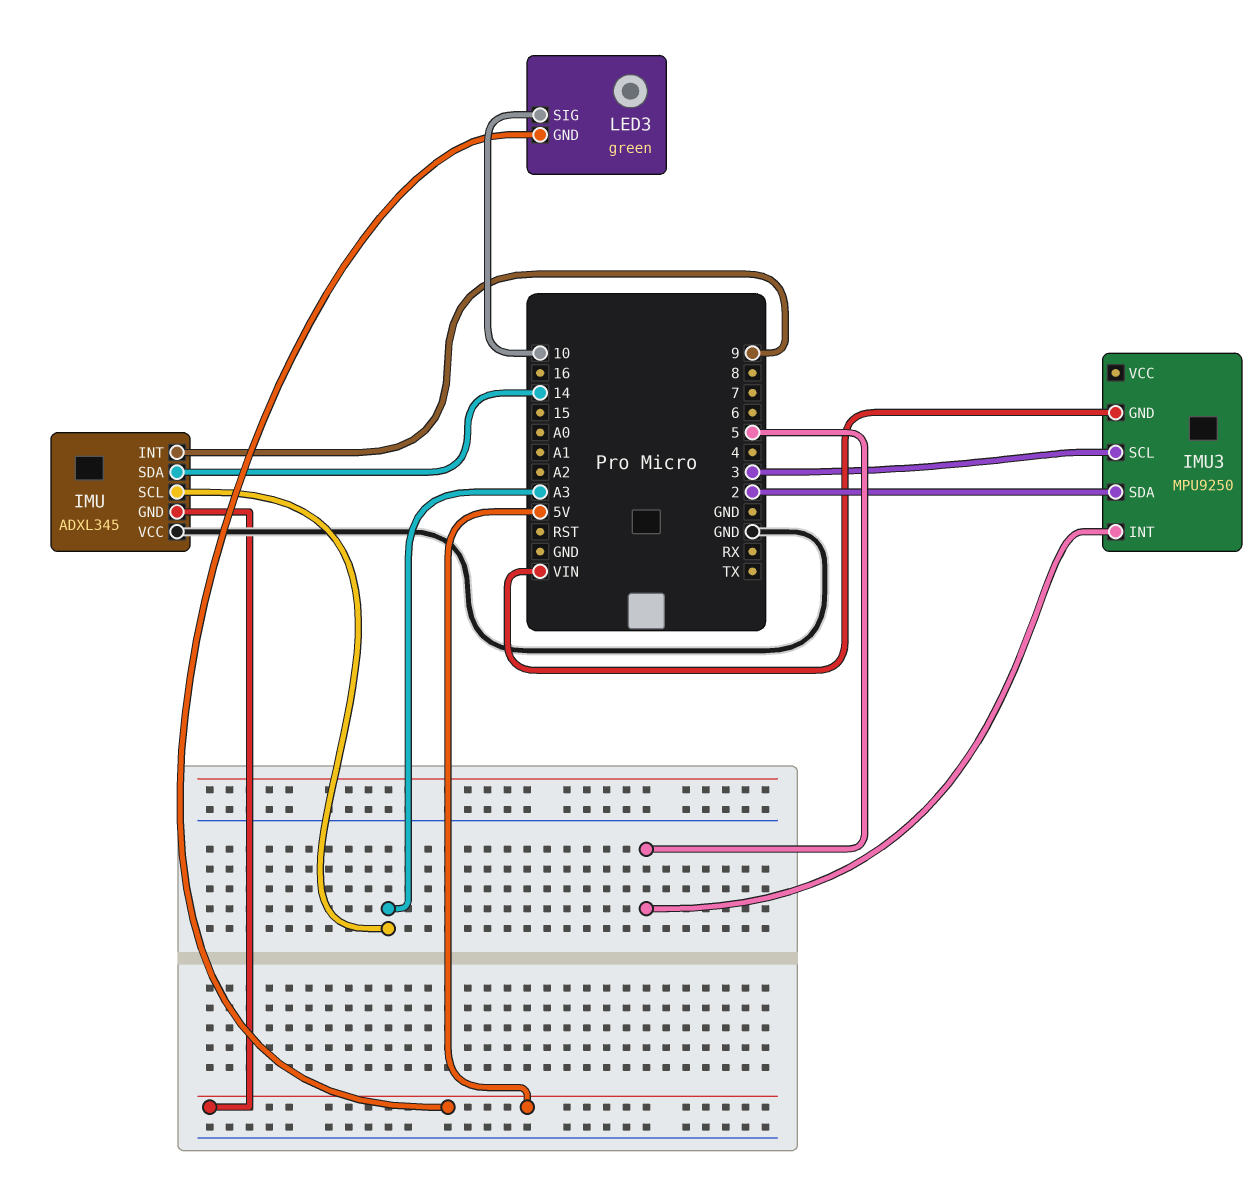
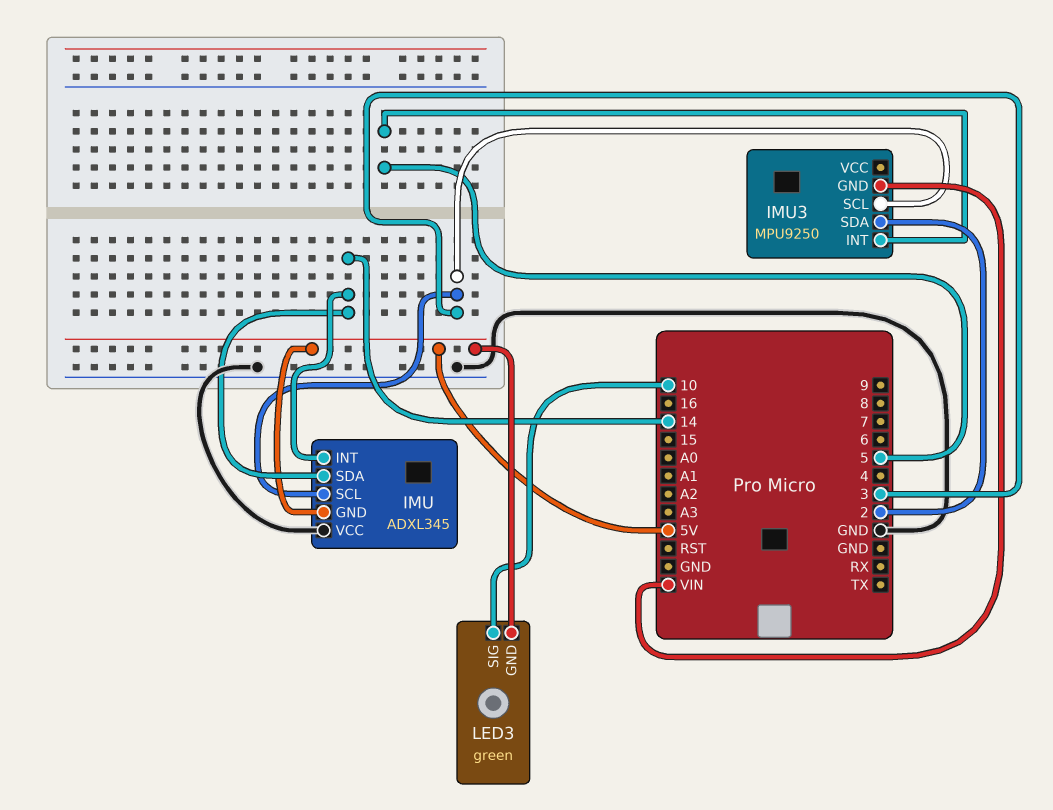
IMU pin INT: 9 -> 14
IMU pin SCL: A3 -> 3

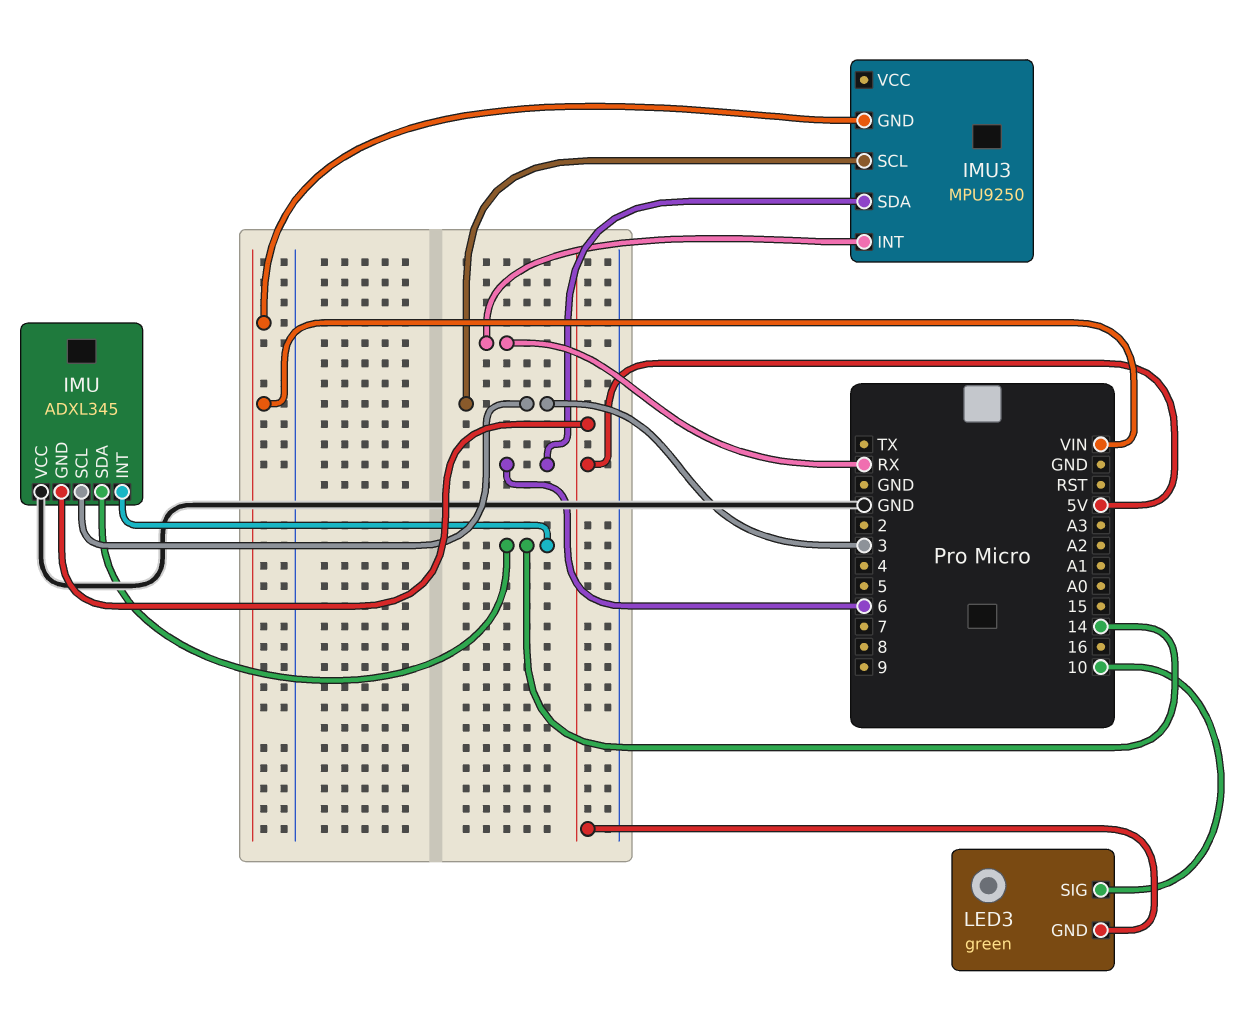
IMU3 pin INT: 5 -> RX
IMU3 pin SDA: 2 -> 6

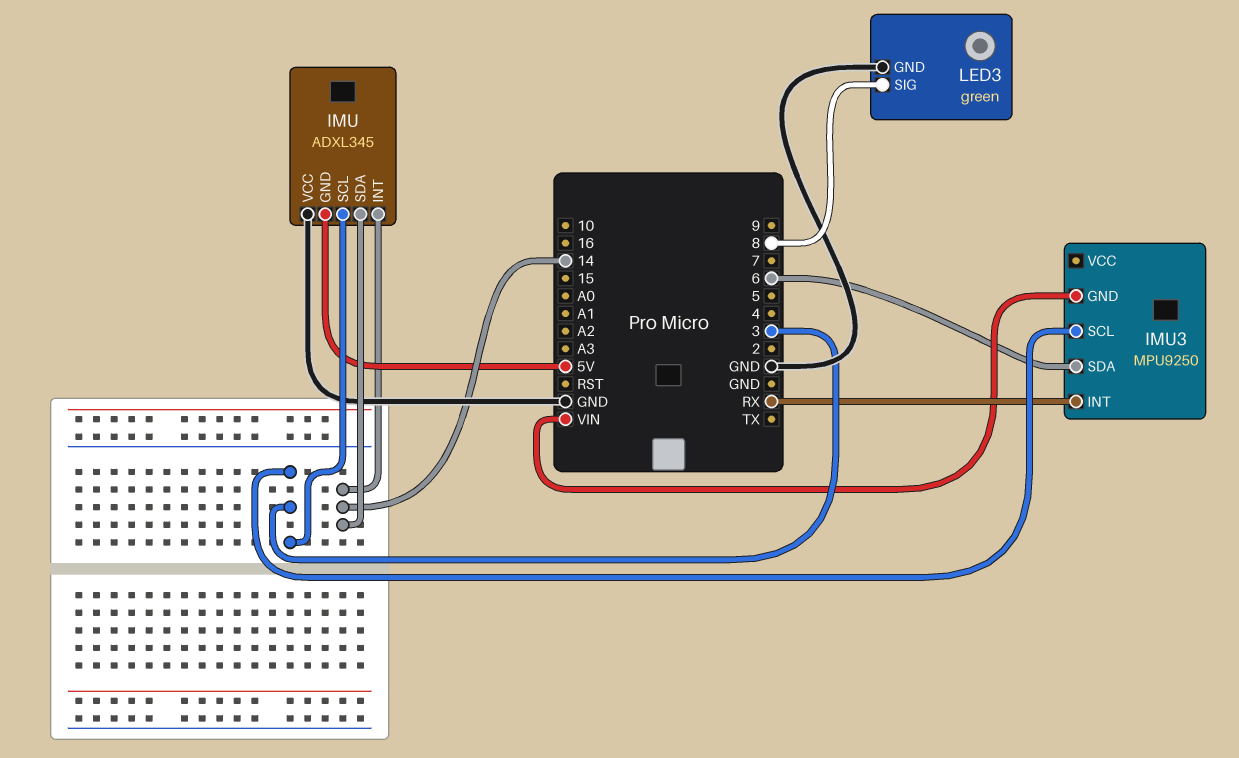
LED3 pin GND: 5V -> GND
LED3 pin SIG: 10 -> 8

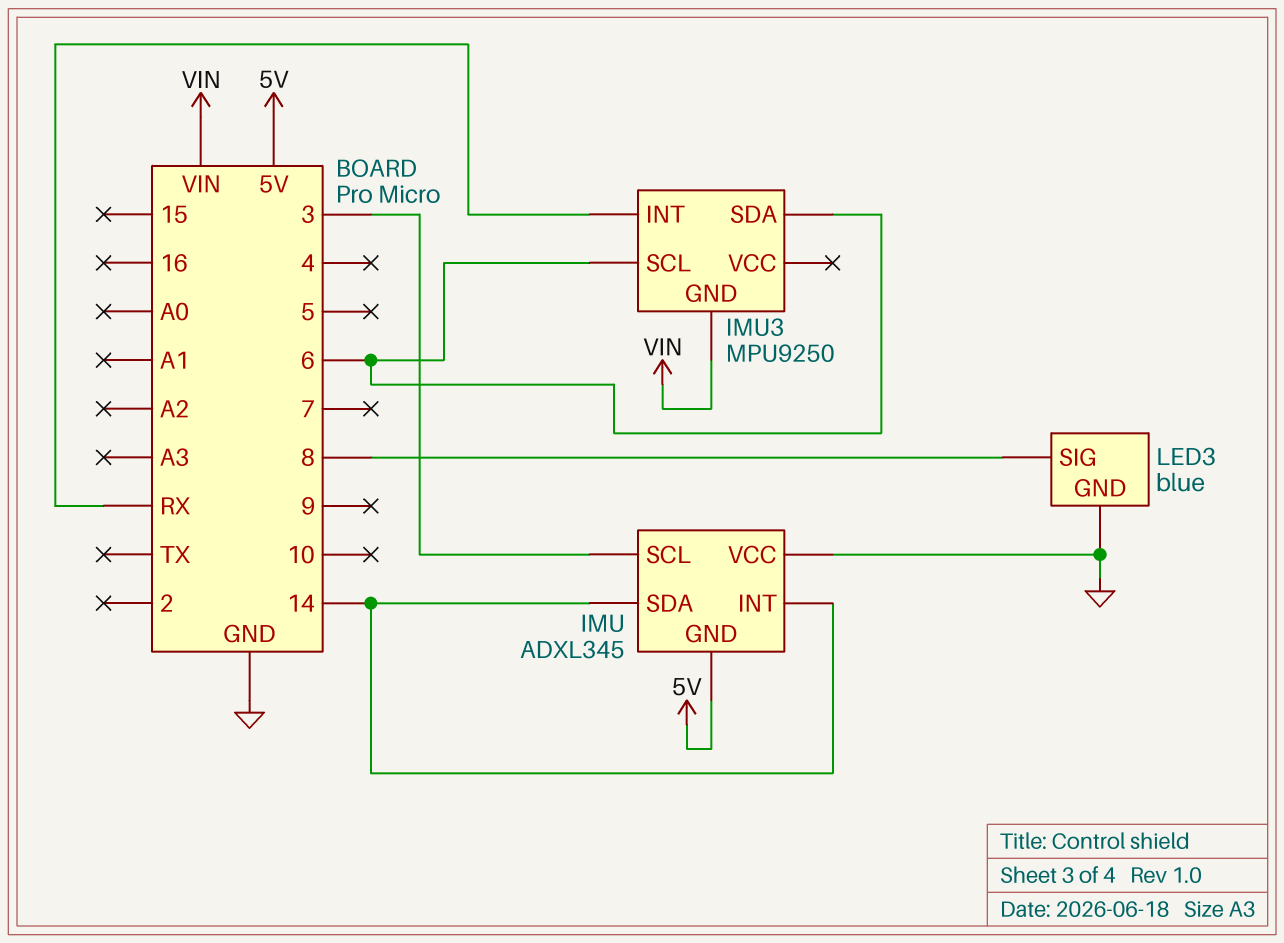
IMU3 pin SCL: 3 -> 6
LED3: green -> blue

